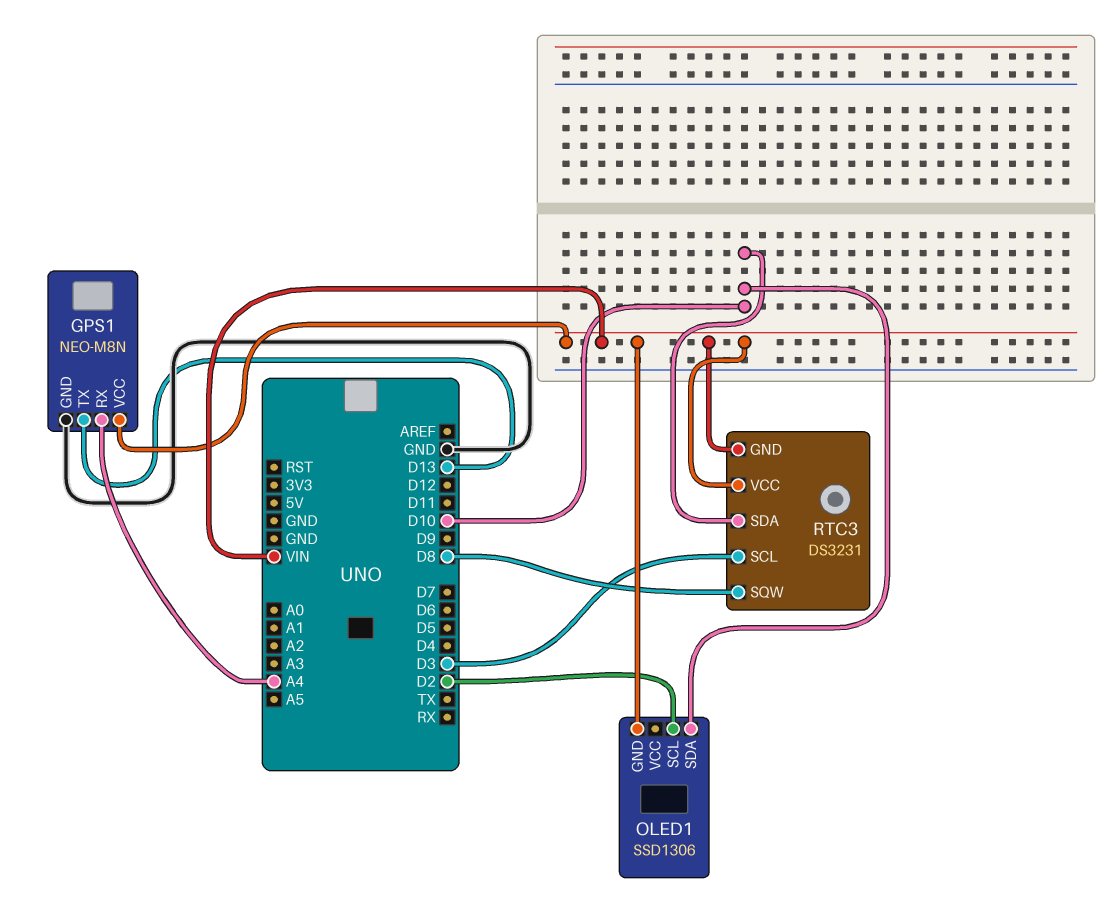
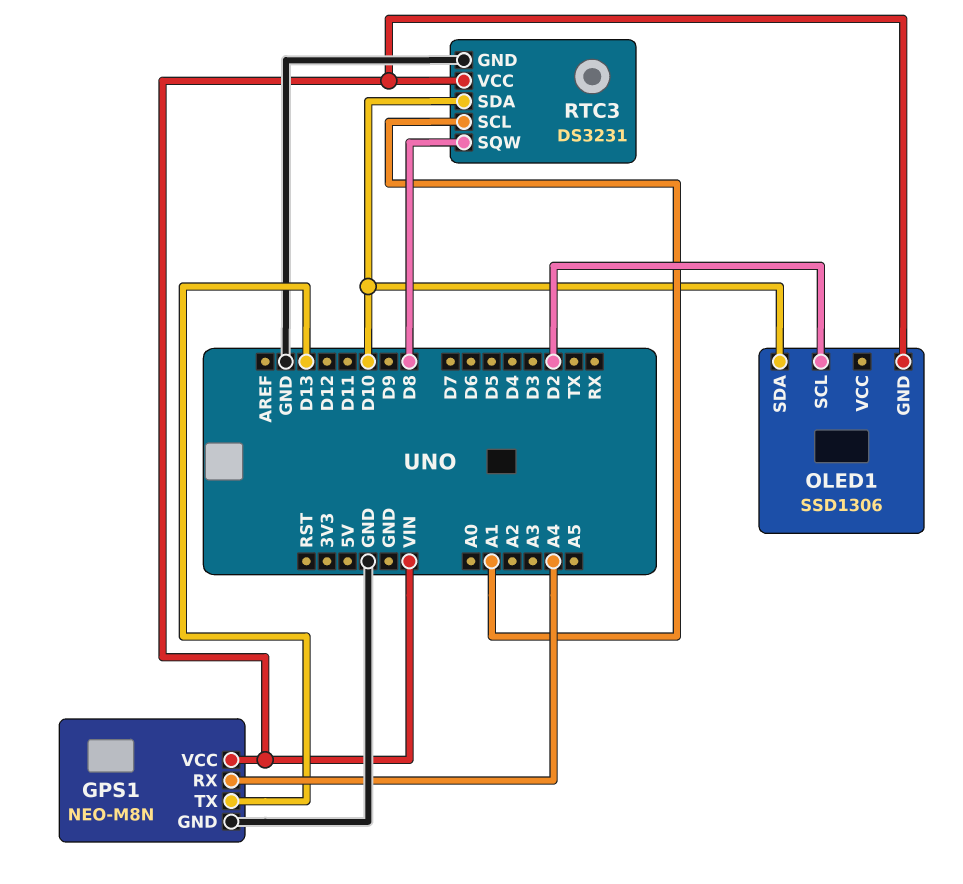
RTC3 pin GND: VIN -> GND
RTC3 pin SCL: D3 -> A1

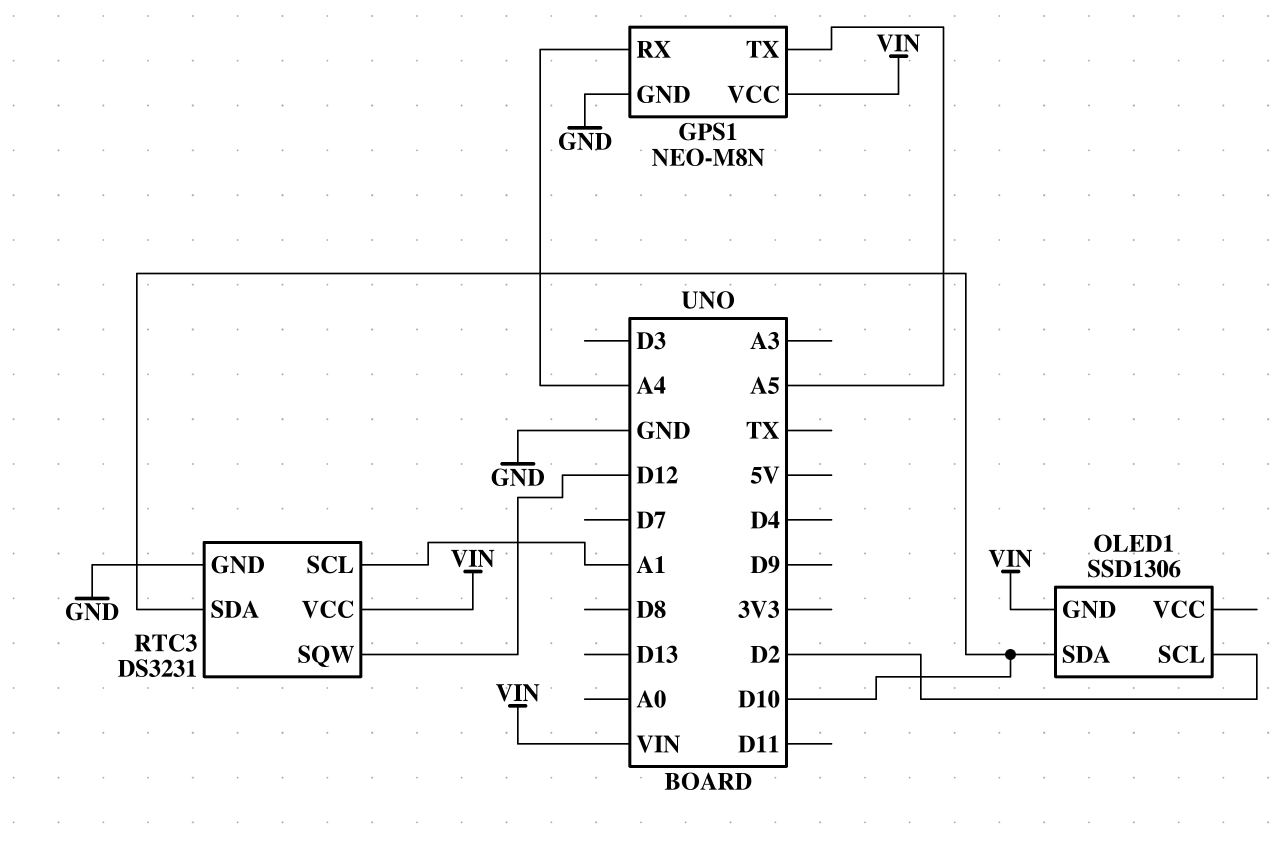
GPS1 pin TX: D13 -> A5
RTC3 pin SQW: D8 -> D12

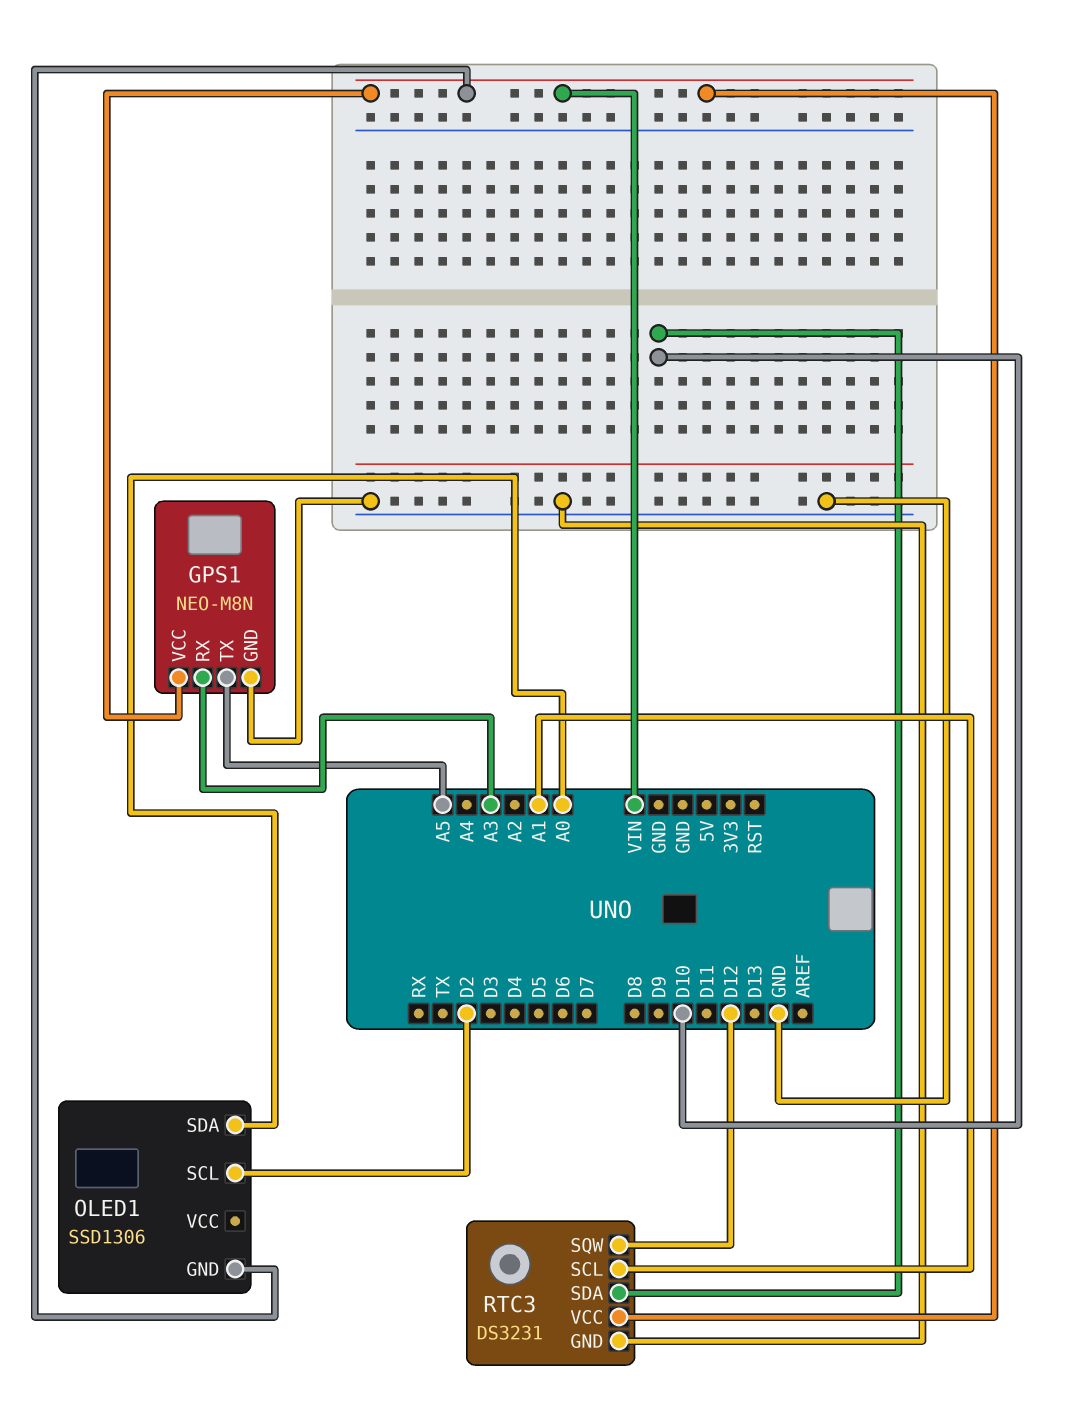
GPS1 pin RX: A4 -> A3
OLED1 pin SDA: D10 -> A0

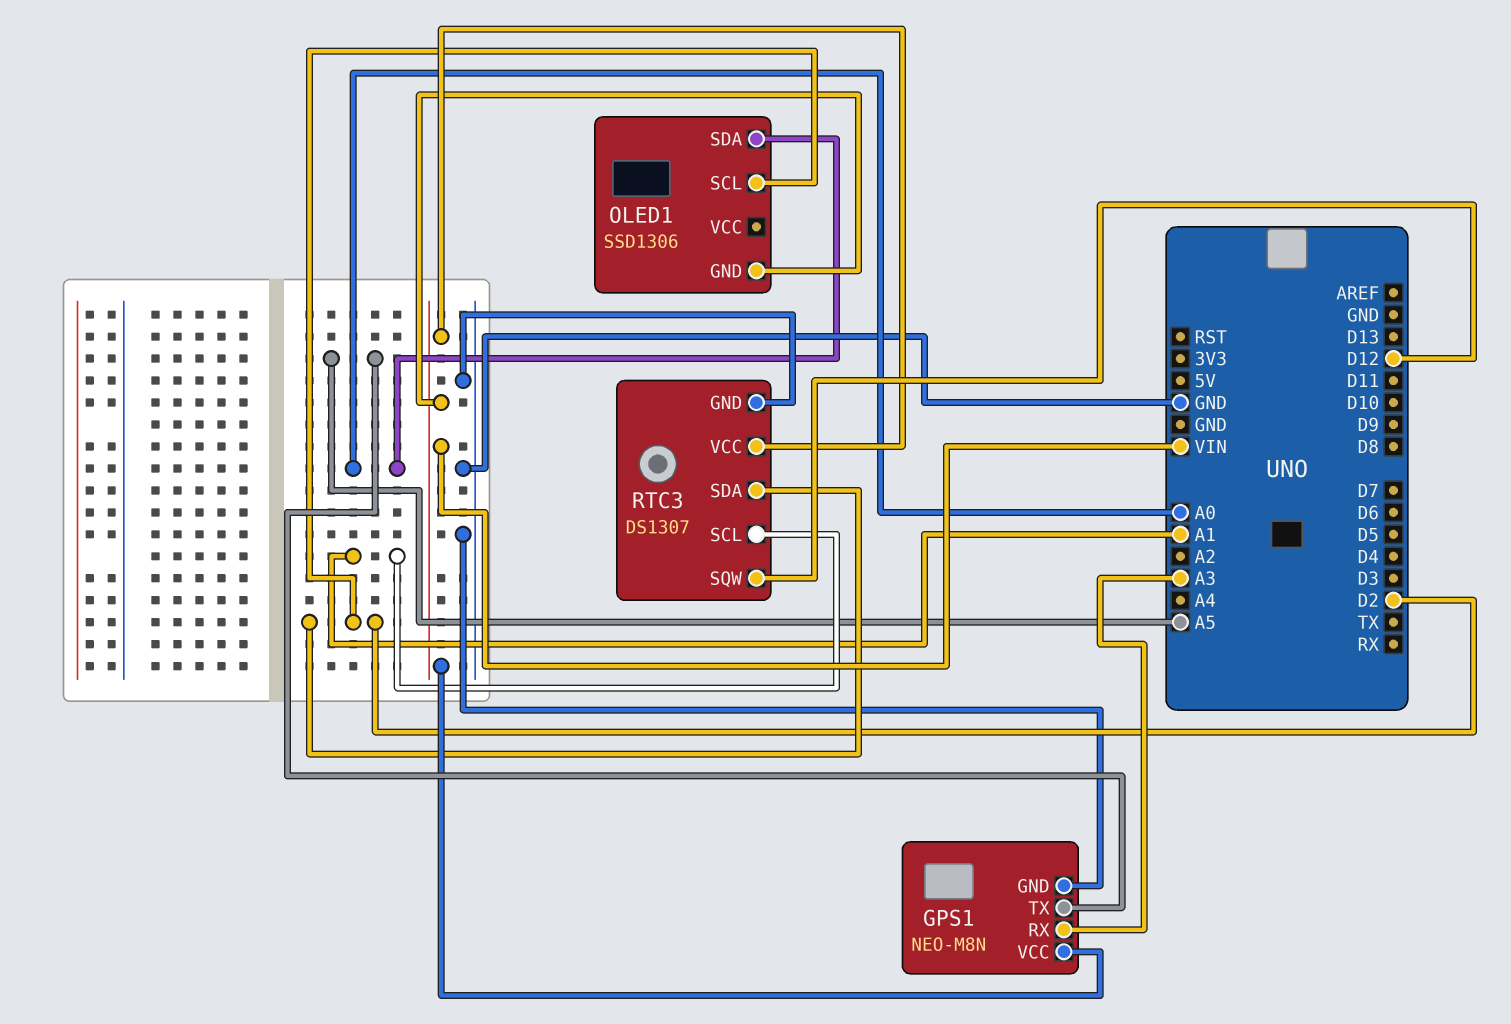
RTC3: DS3231 -> DS1307
RTC3 pin SDA: D10 -> D2

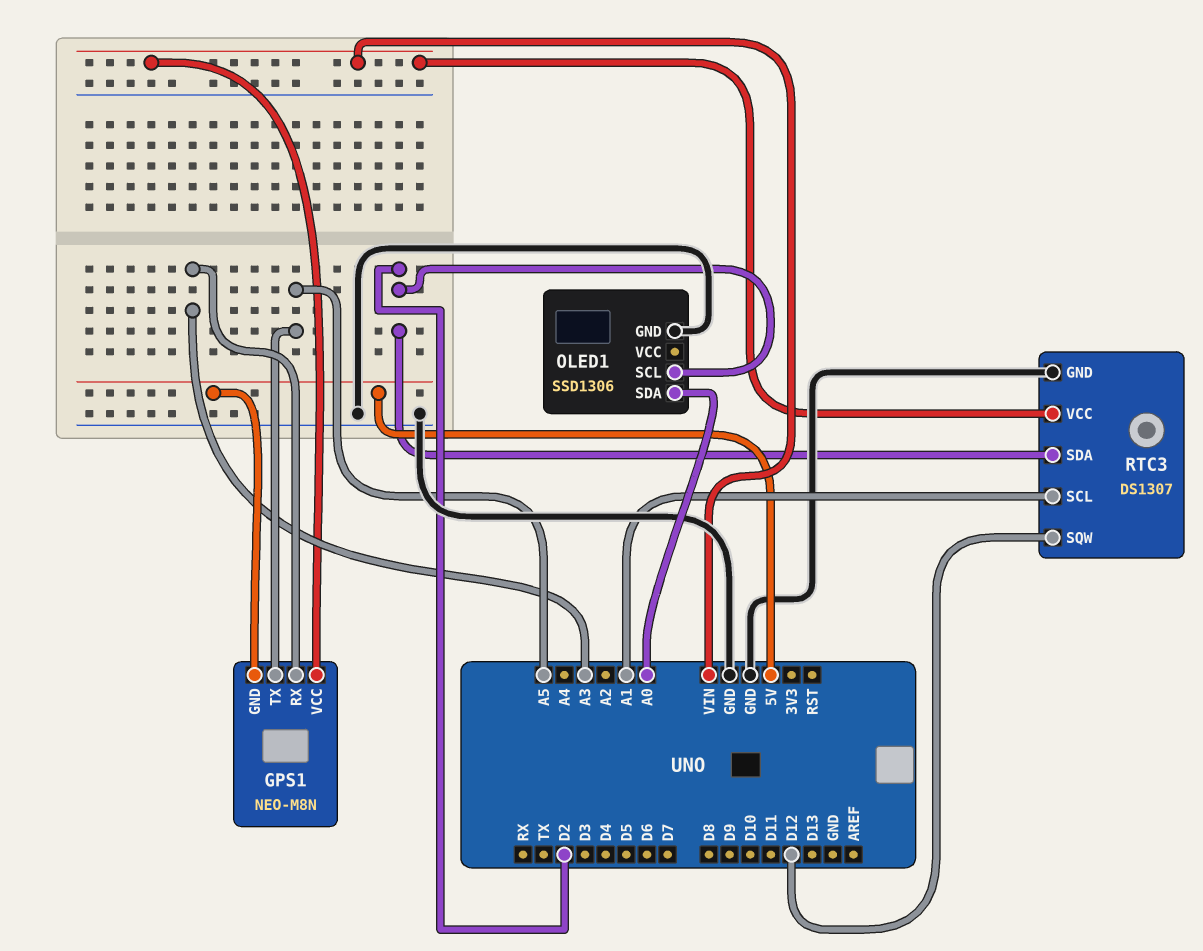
GPS1 pin GND: GND -> 5V
OLED1 pin GND: VIN -> GND

